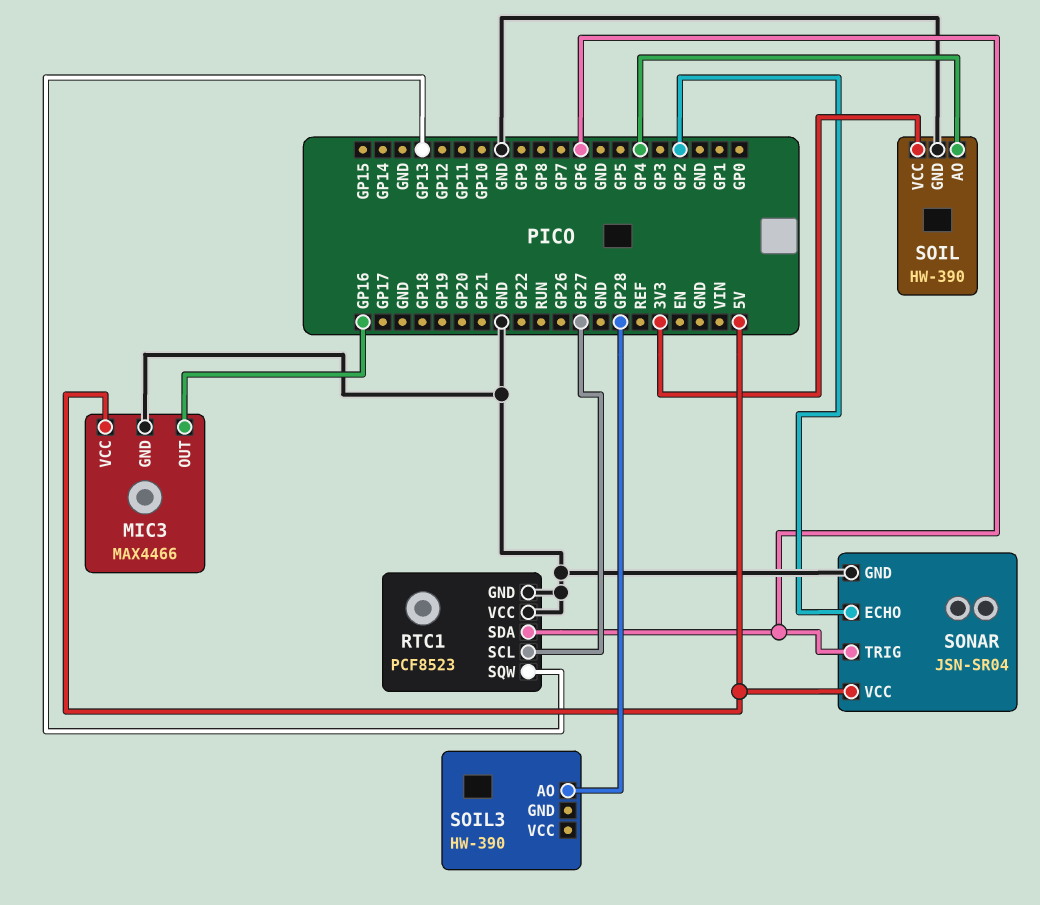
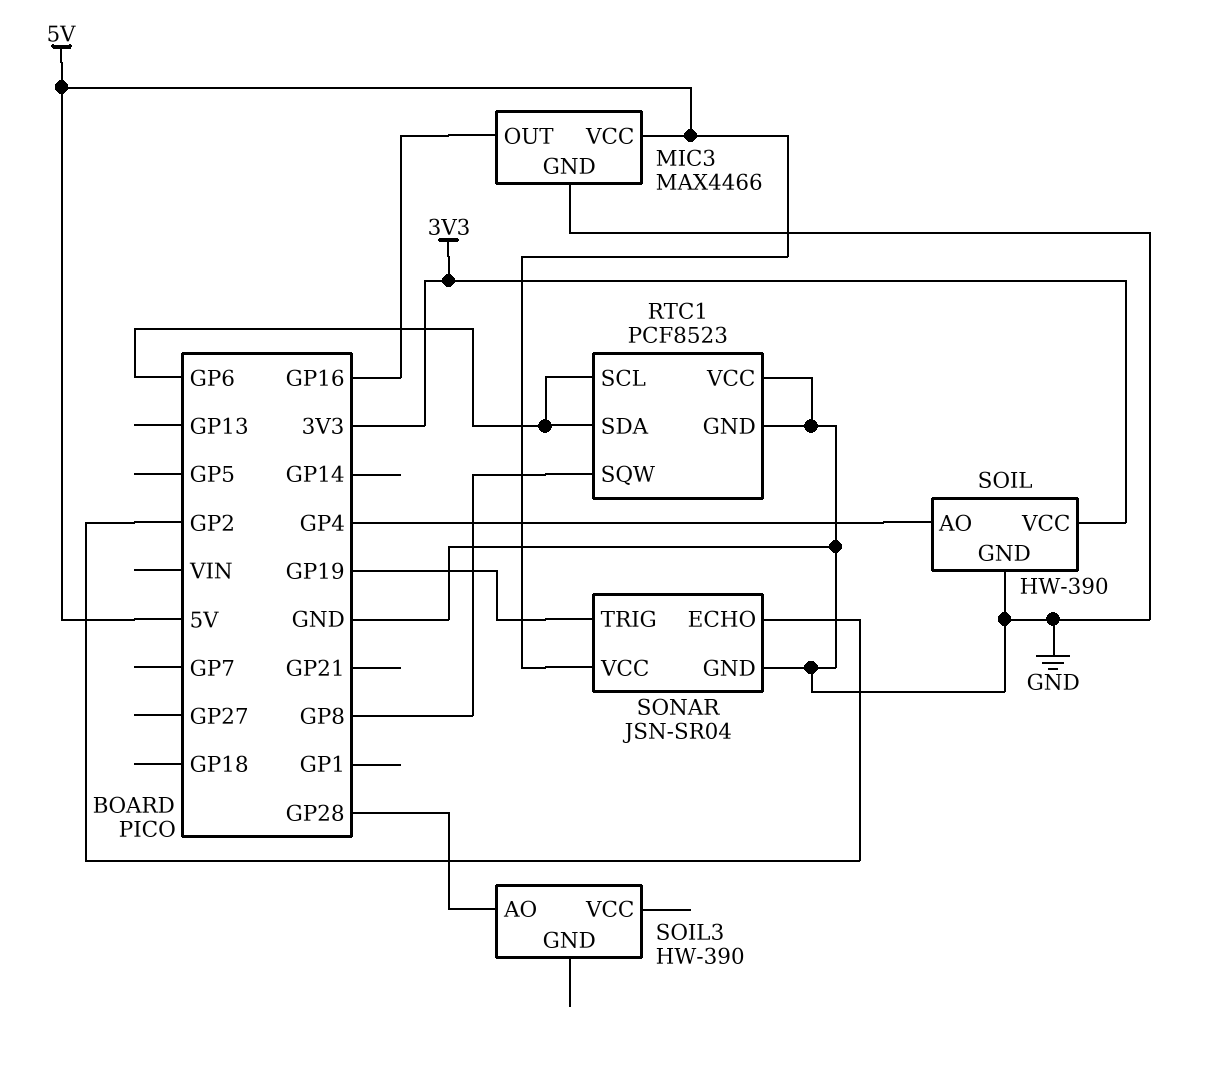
RTC1 pin SCL: GP27 -> GP6
RTC1 pin SQW: GP13 -> GP8
SONAR pin TRIG: GP6 -> GP19

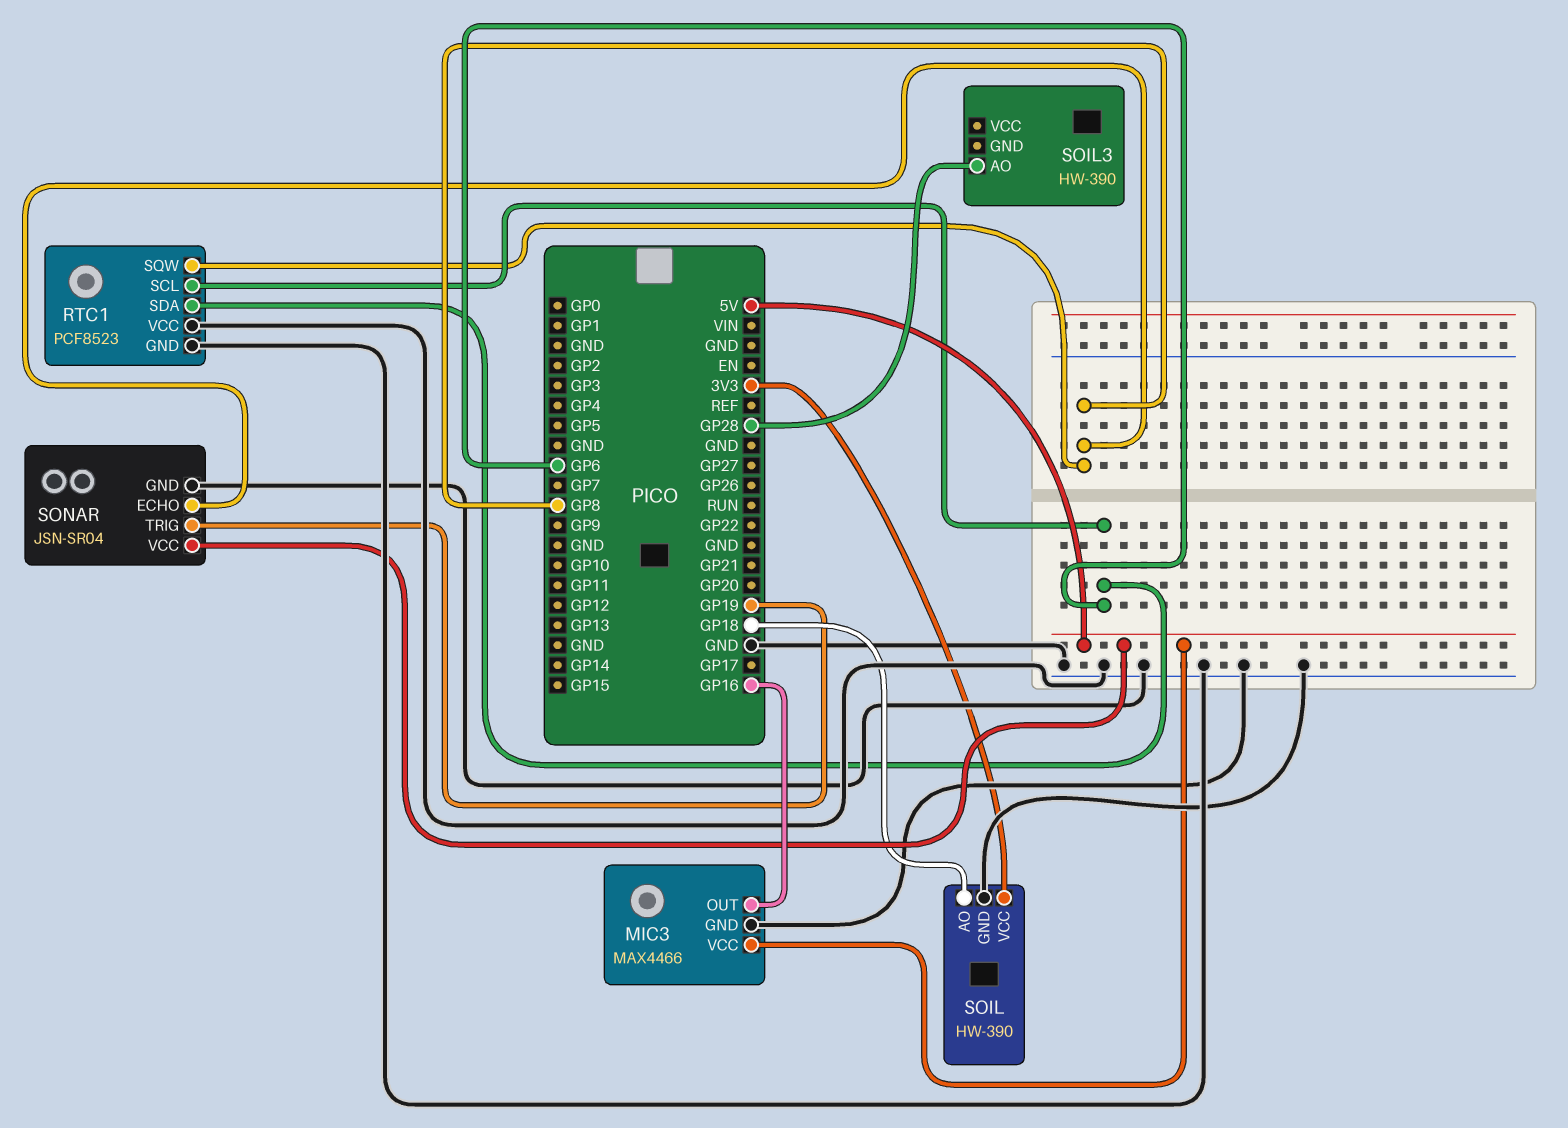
SOIL pin AO: GP4 -> GP18
SONAR pin ECHO: GP2 -> GP8

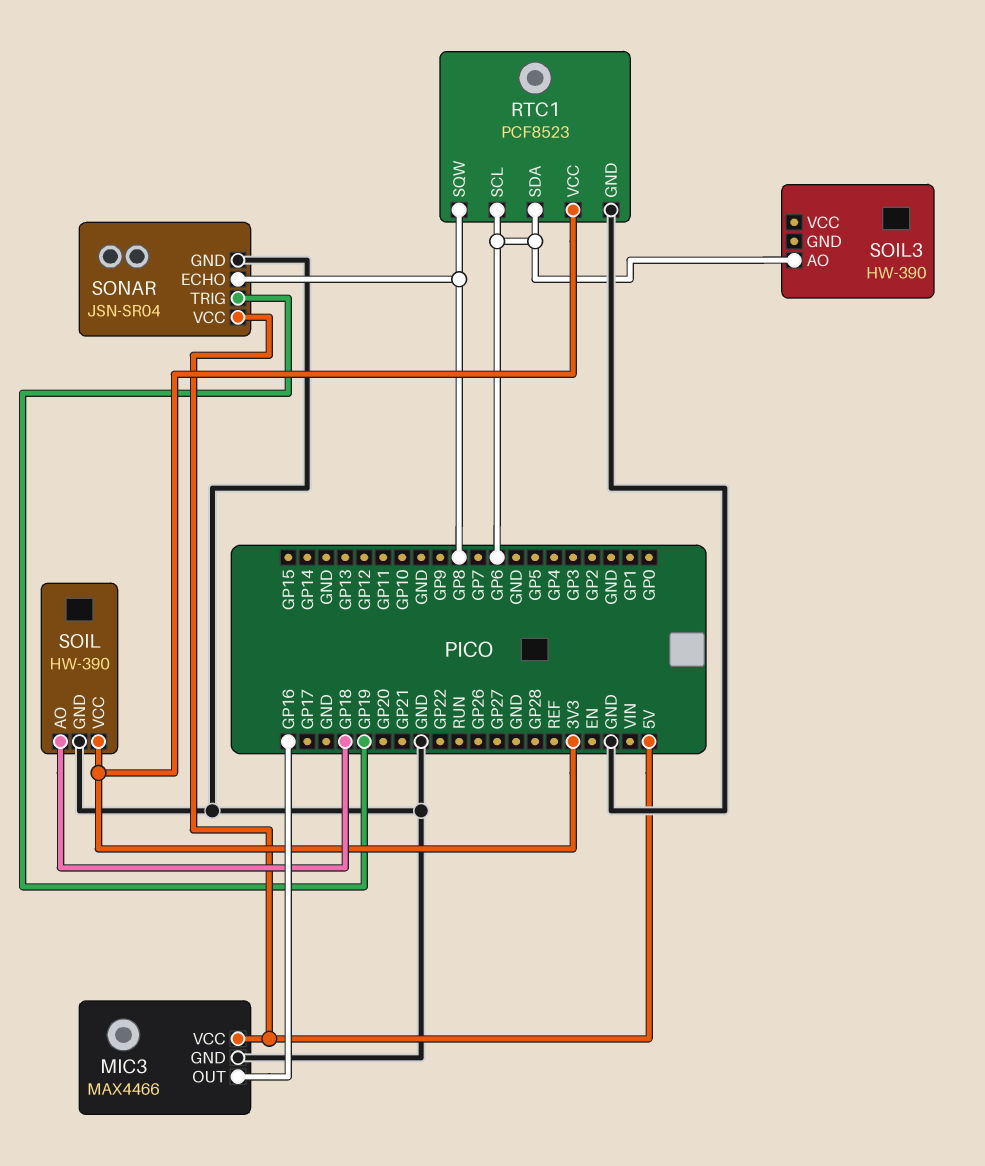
RTC1 pin VCC: GND -> 3V3
SOIL3 pin AO: GP28 -> GP6

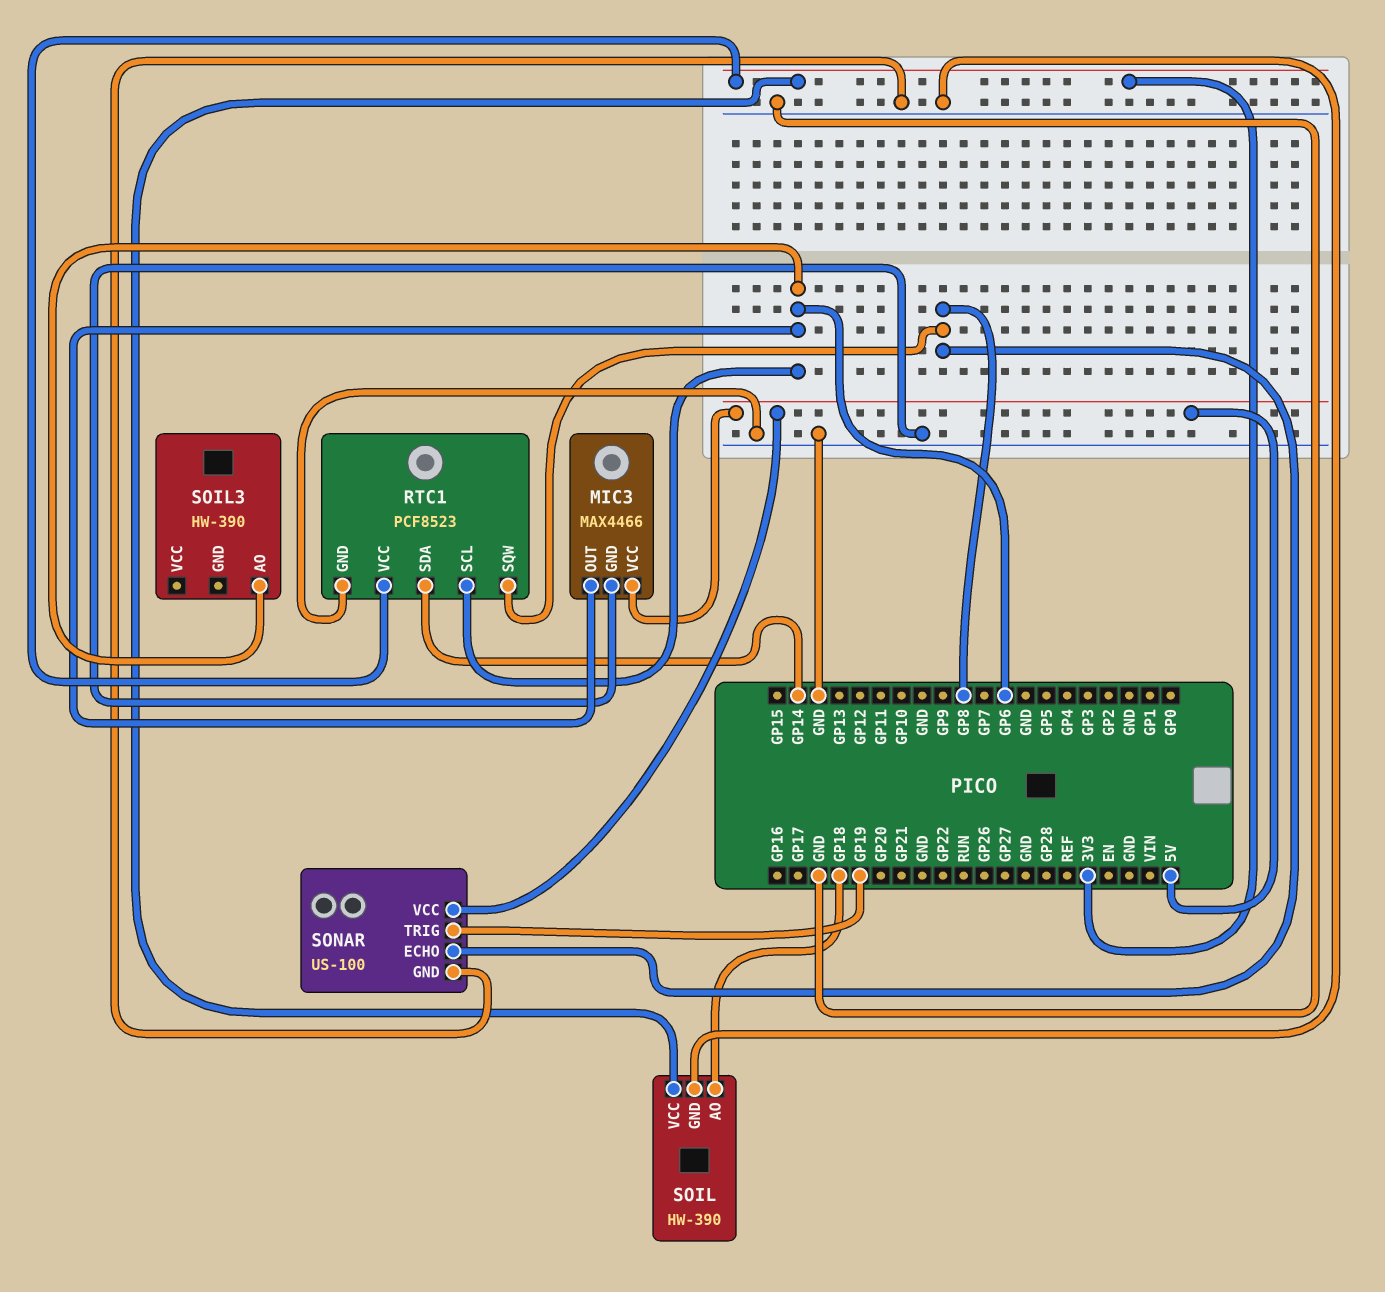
MIC3 pin OUT: GP16 -> GP6
RTC1 pin SDA: GP6 -> GP14
SONAR: JSN-SR04 -> US-100

